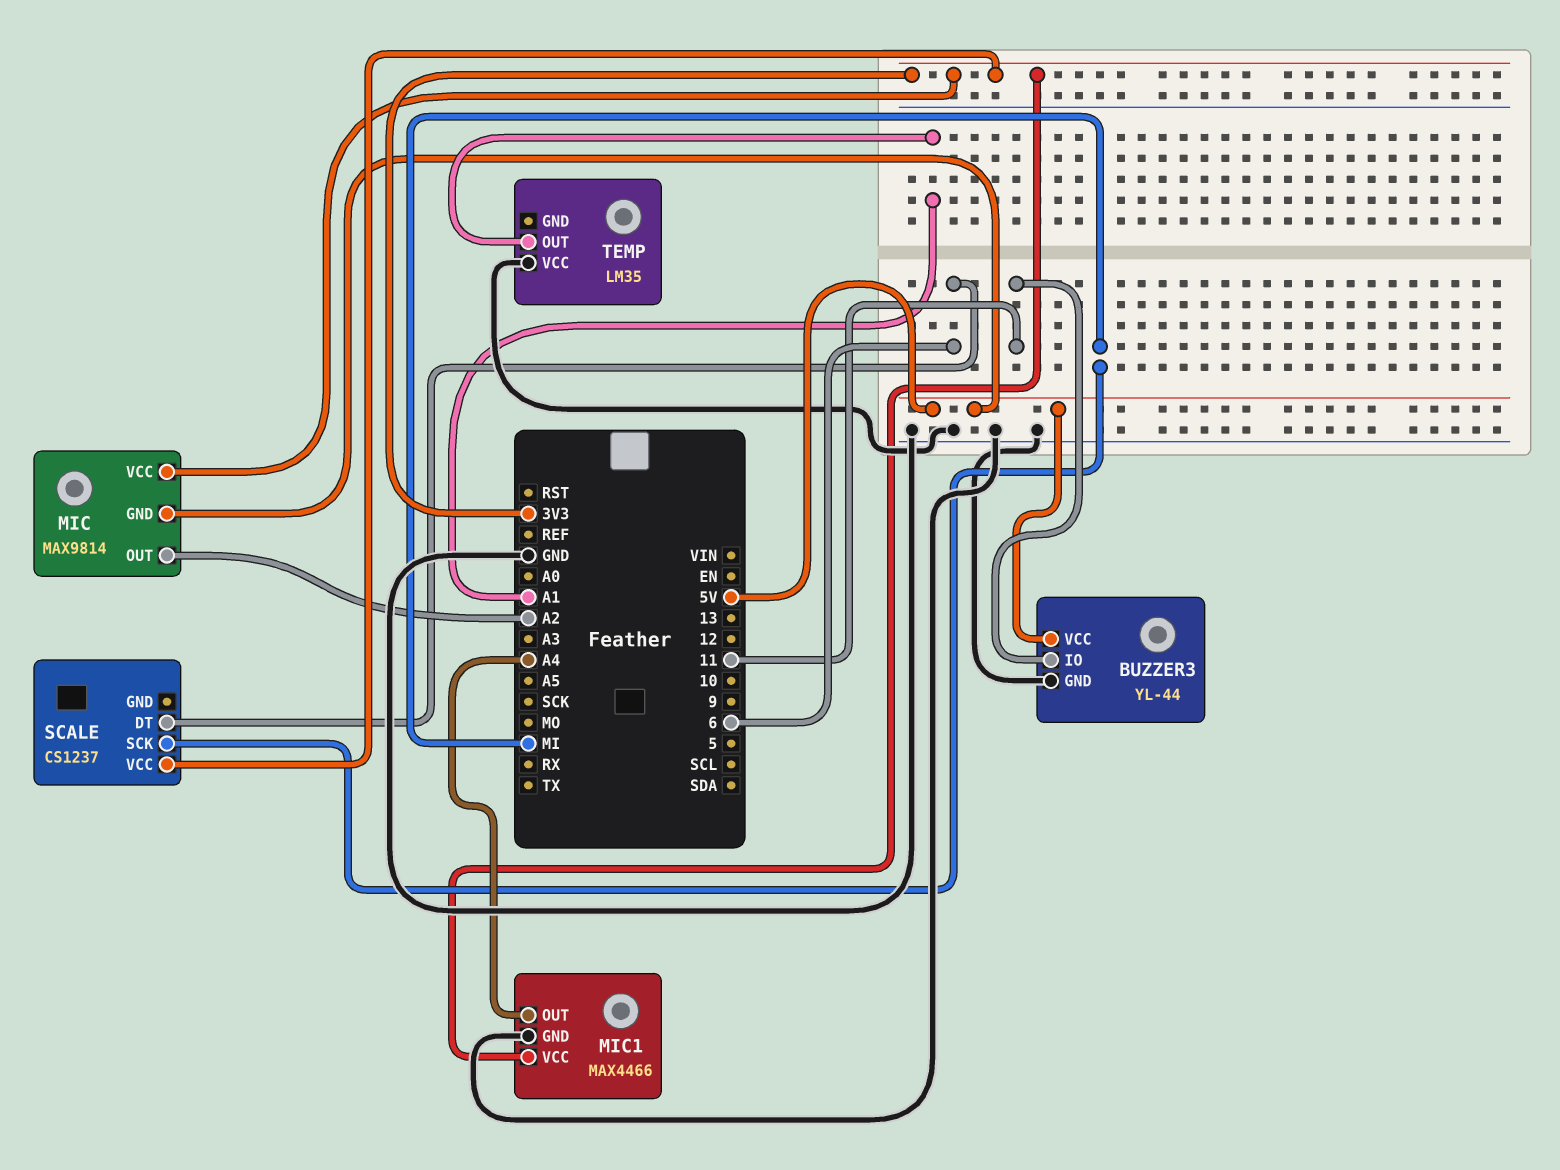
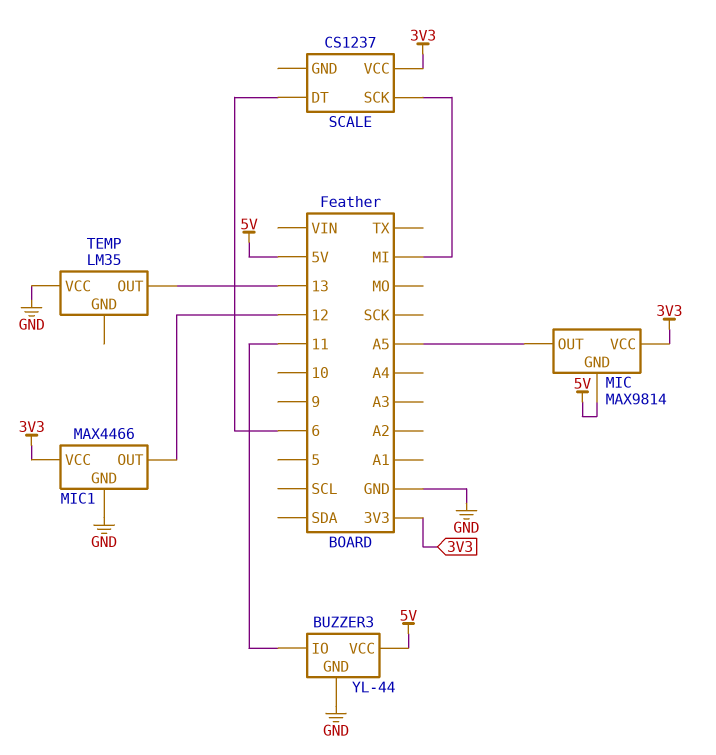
MIC pin OUT: A2 -> A5
MIC1 pin OUT: A4 -> 12
TEMP pin OUT: A1 -> 13

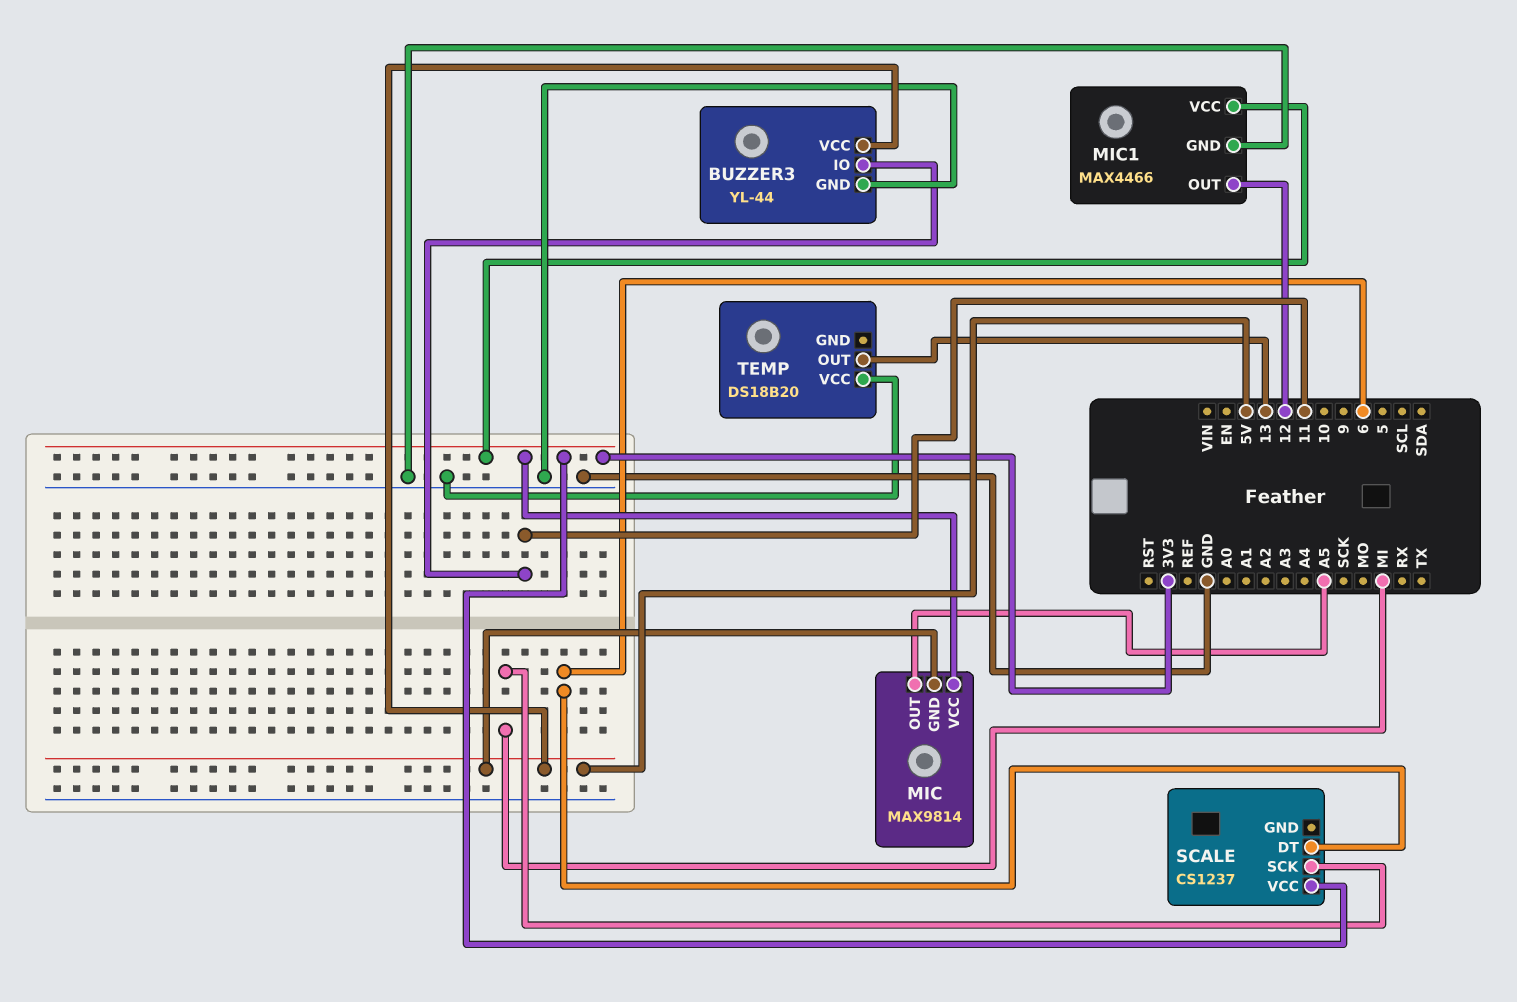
TEMP: LM35 -> DS18B20

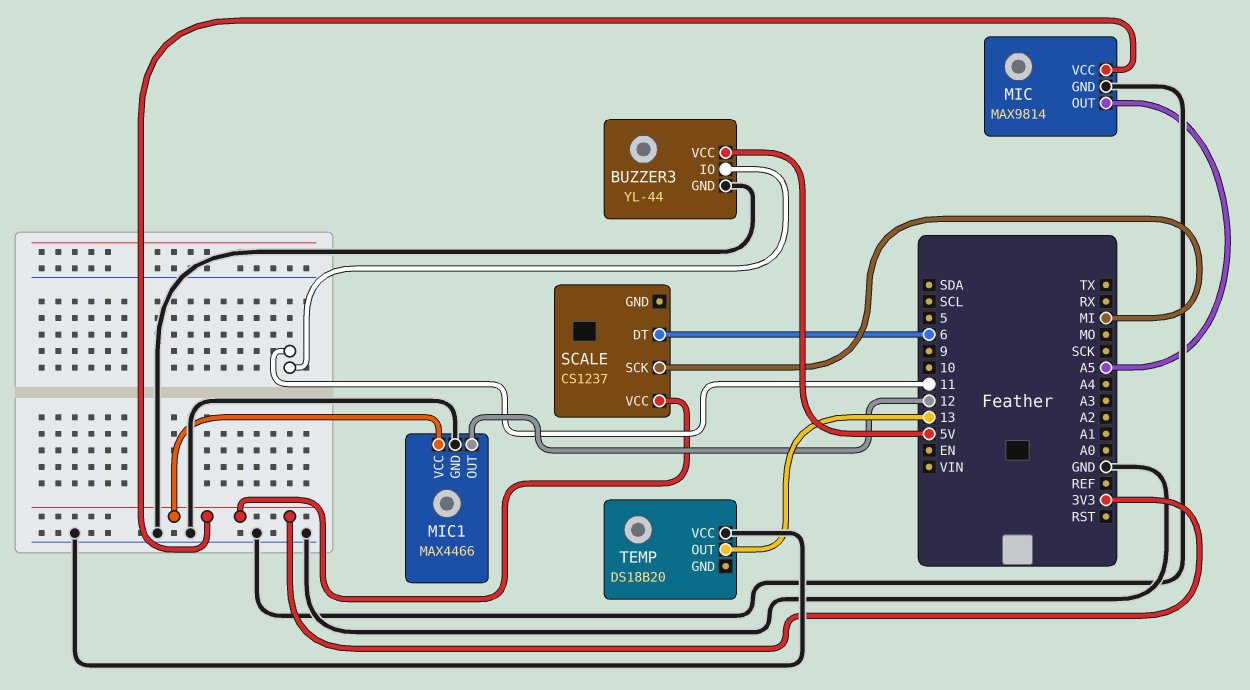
MIC pin GND: 5V -> GND

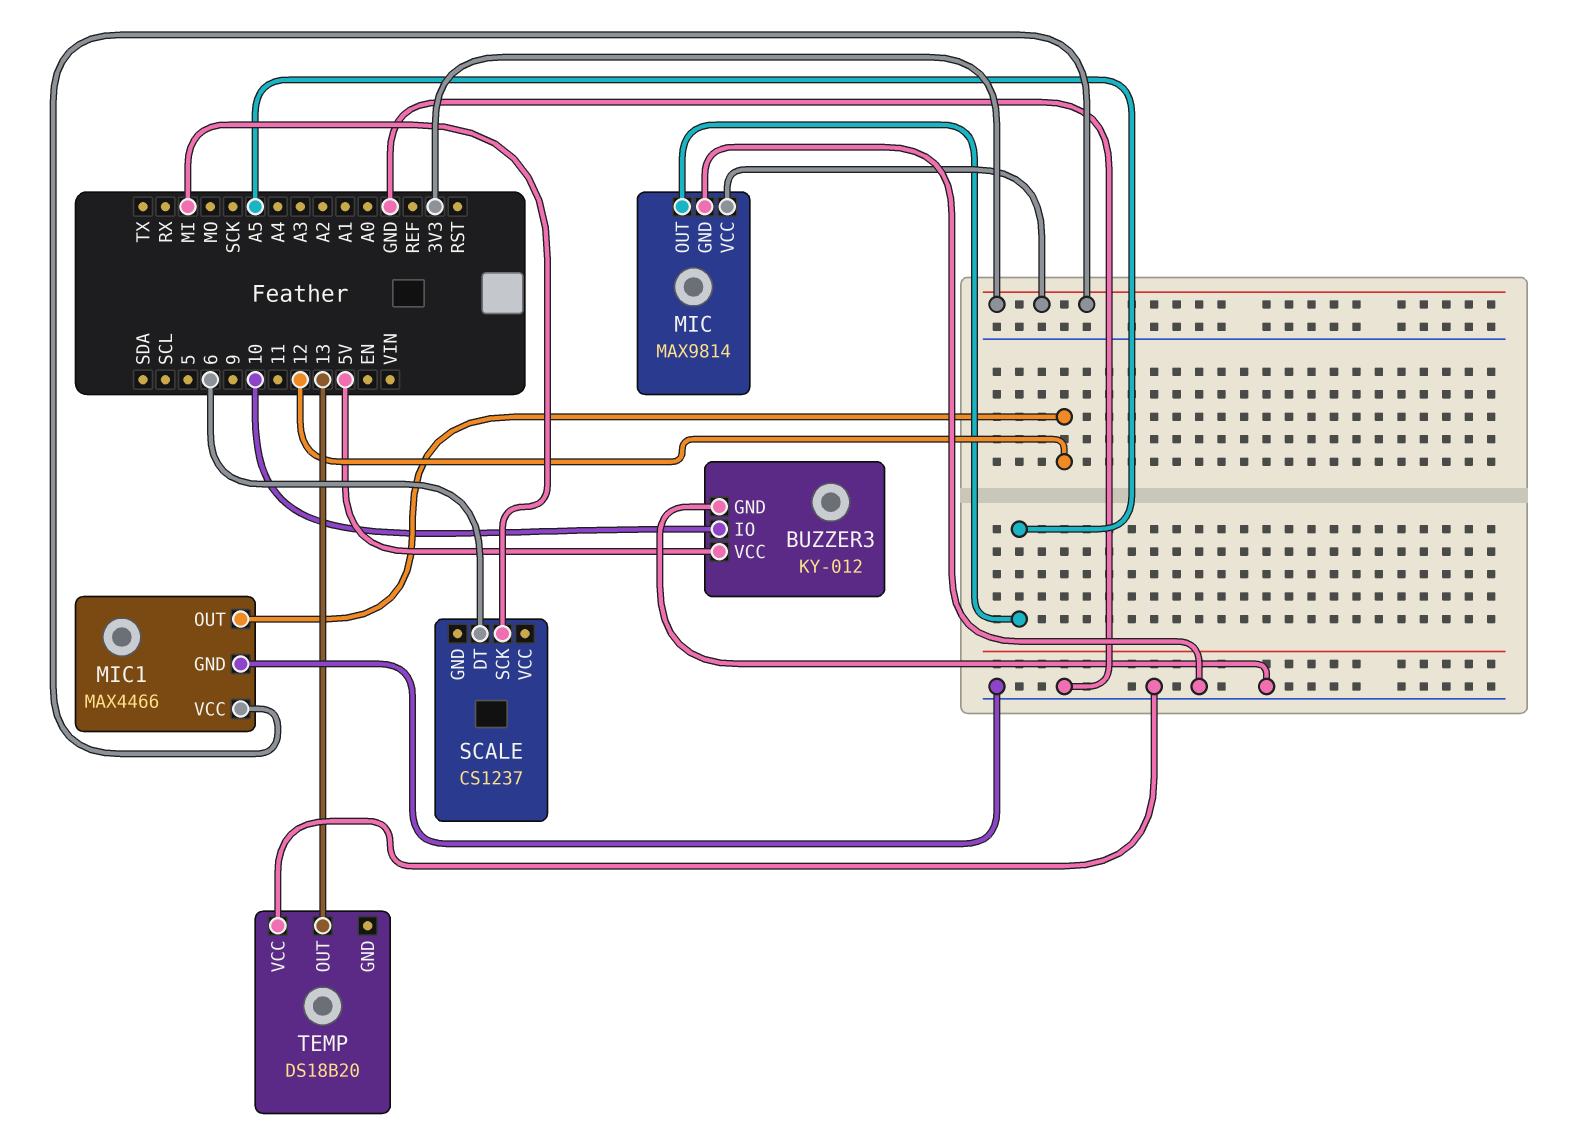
BUZZER3: YL-44 -> KY-012
BUZZER3 pin IO: 11 -> 10
SCALE pin VCC: 3V3 -> none

